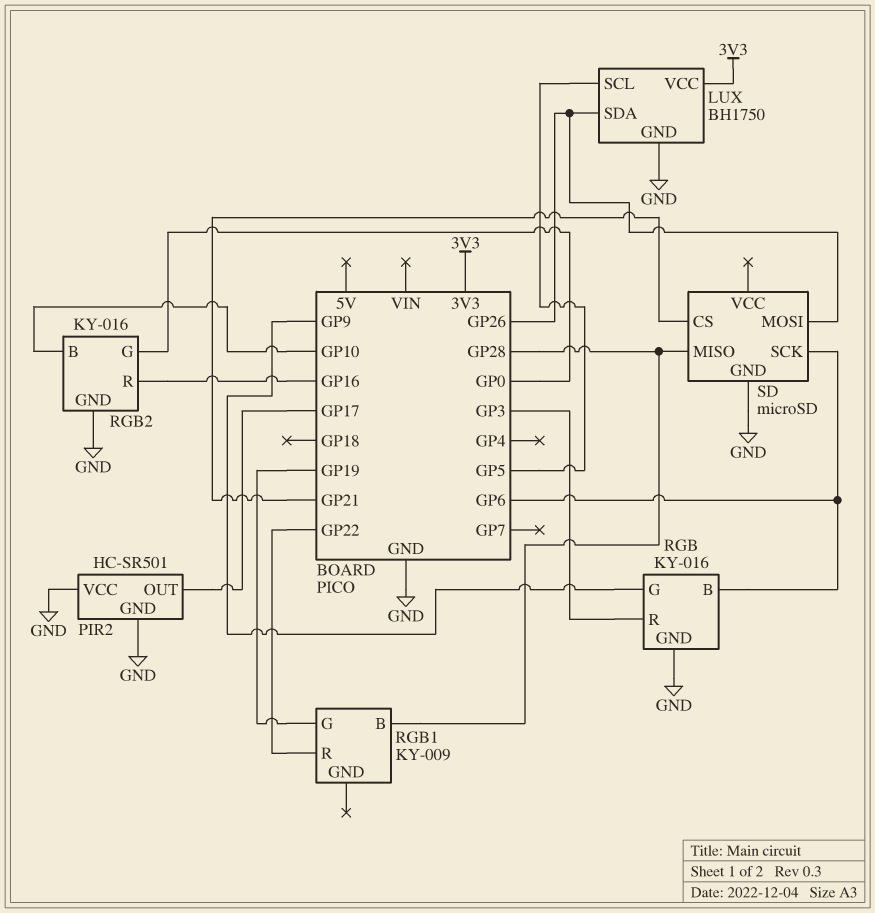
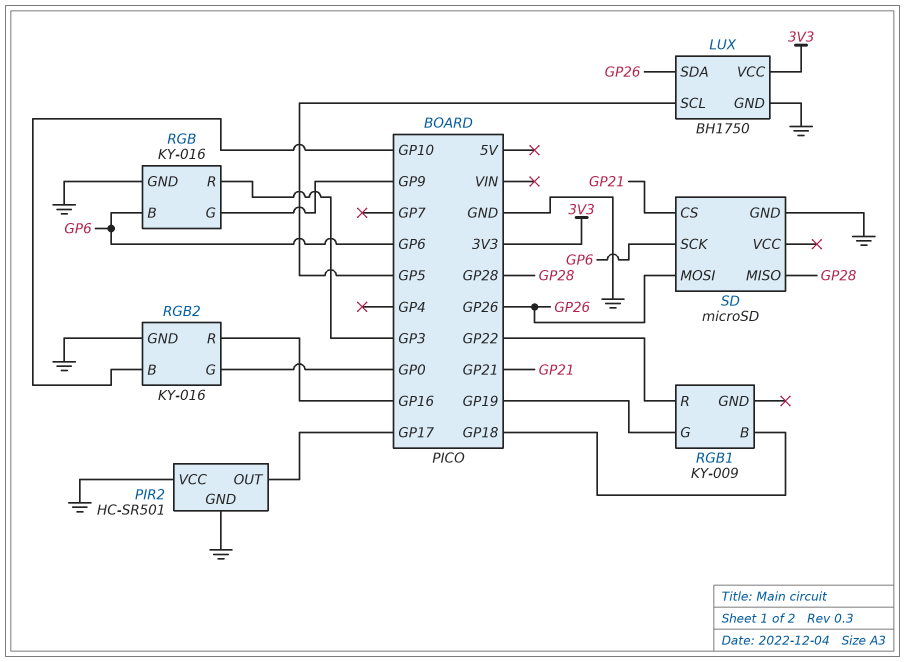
RGB1 pin B: GP28 -> GP18

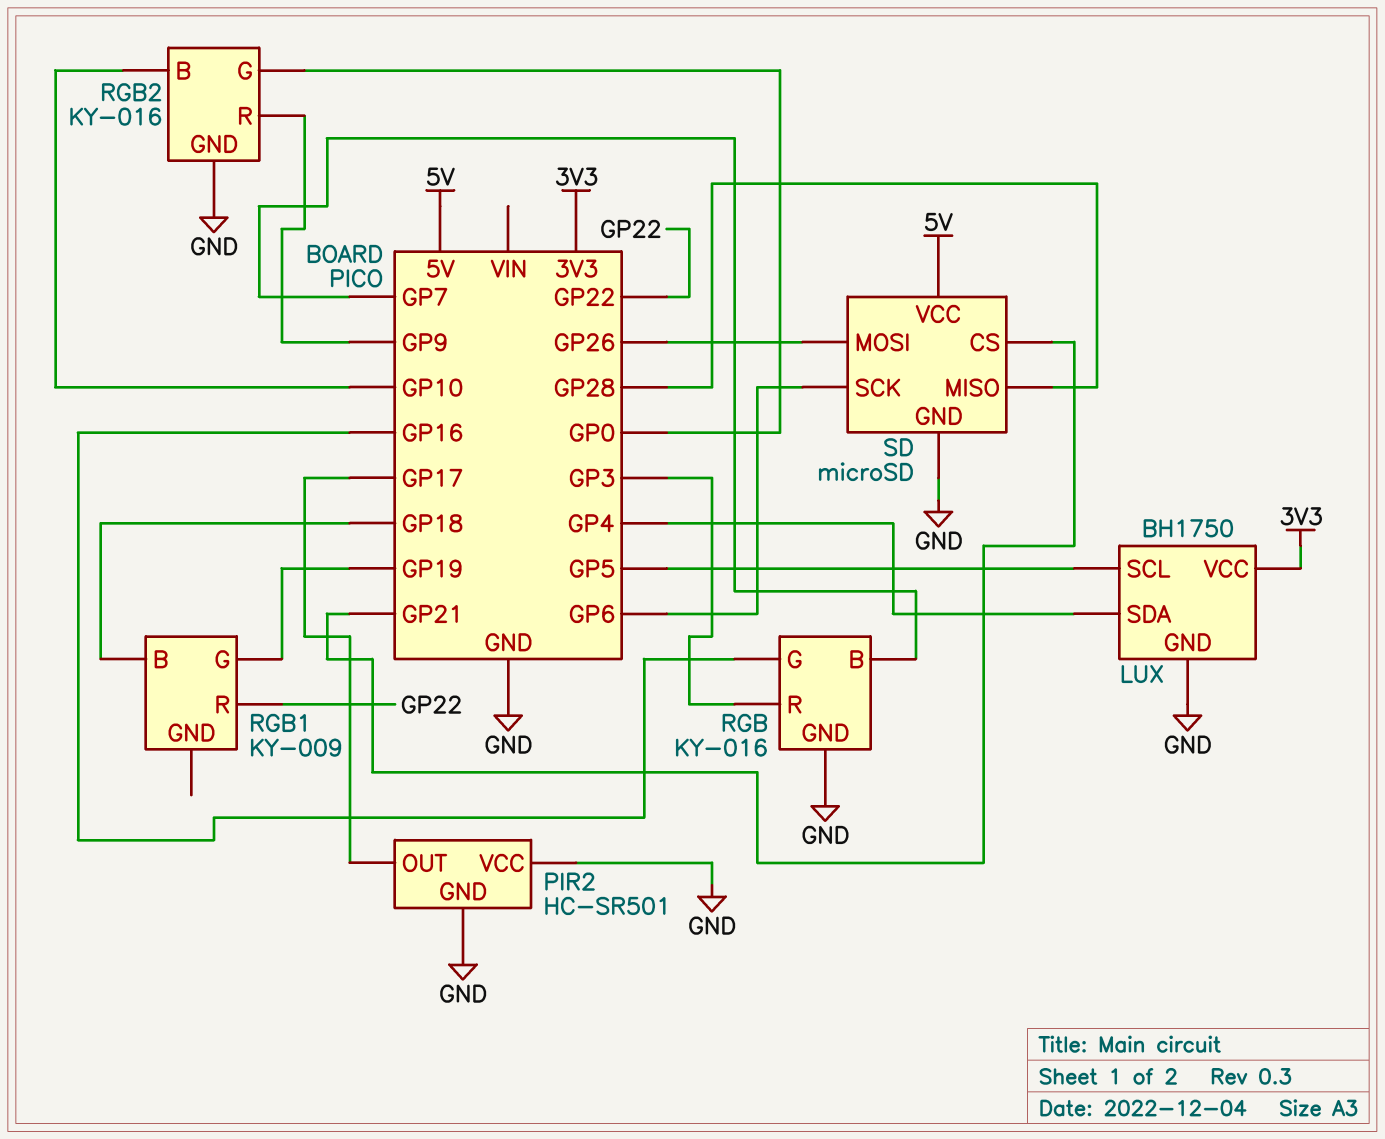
LUX pin SDA: GP26 -> GP4
RGB pin B: GP6 -> GP7
RGB pin G: GP9 -> GP16
RGB2 pin R: GP16 -> GP9
SD pin VCC: none -> 5V

